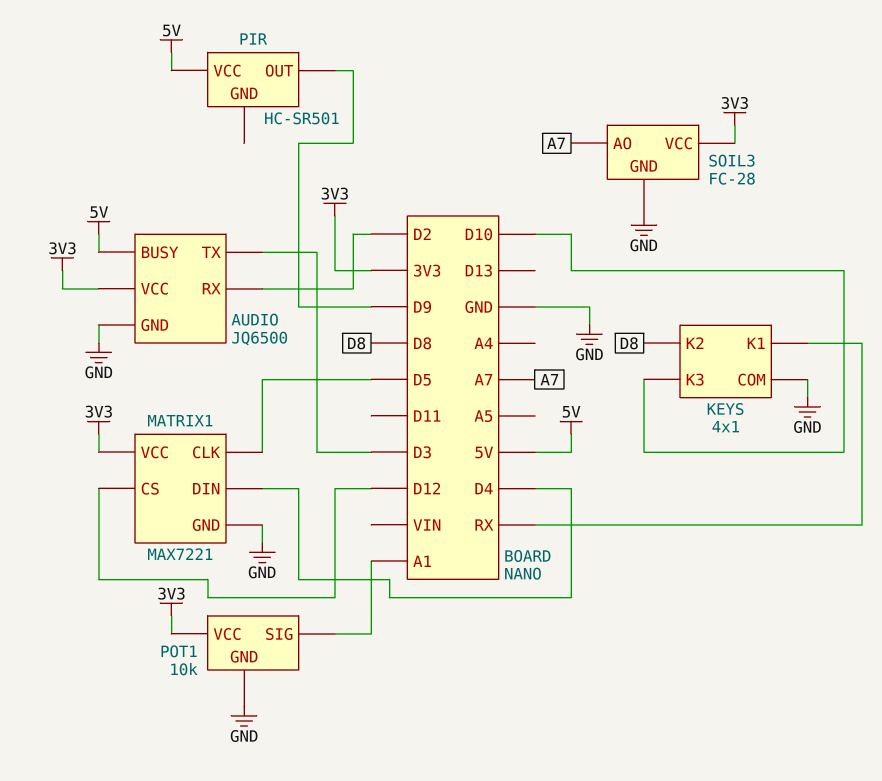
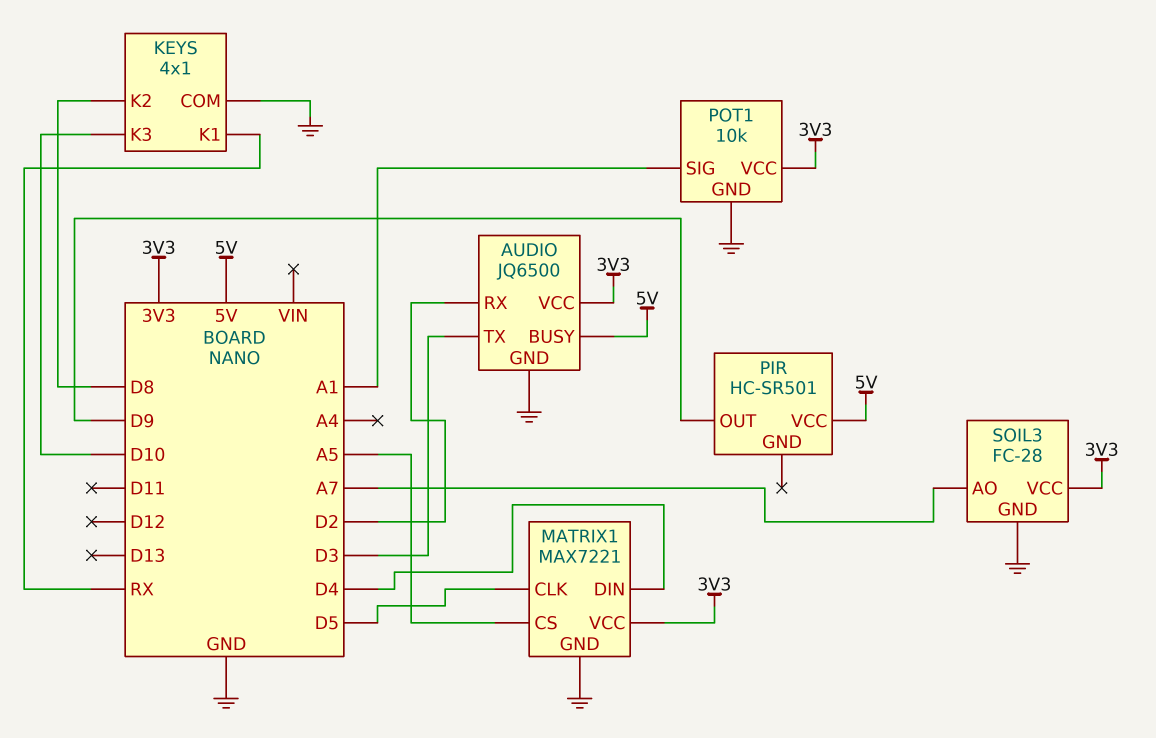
MATRIX1 pin CS: D12 -> A5

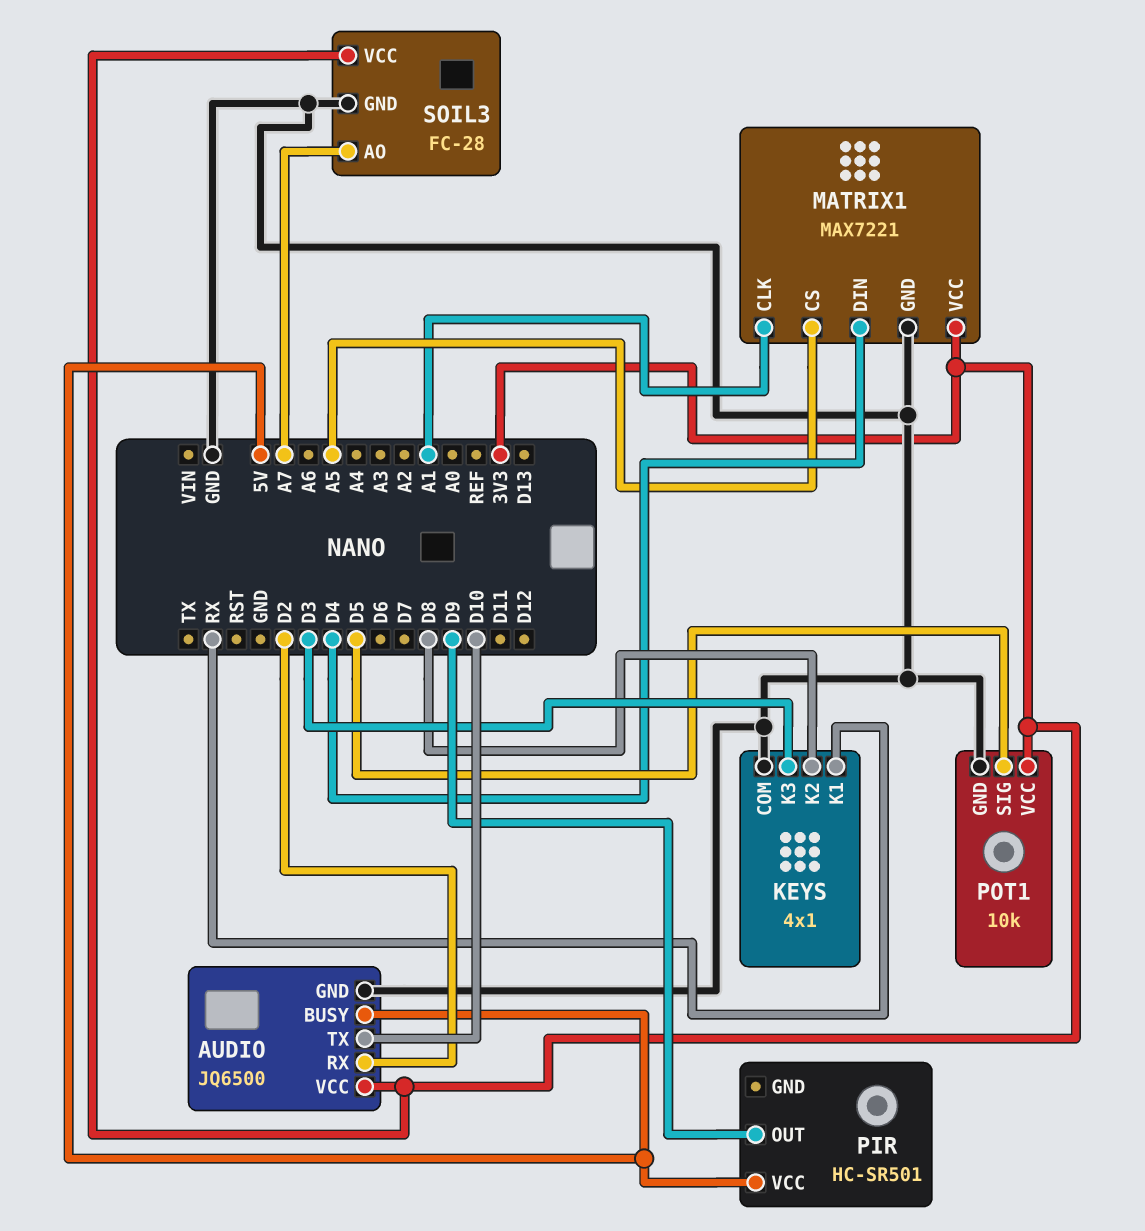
AUDIO pin TX: D3 -> D10
KEYS pin K3: D10 -> D3
MATRIX1 pin CLK: D5 -> A1
POT1 pin SIG: A1 -> D5

